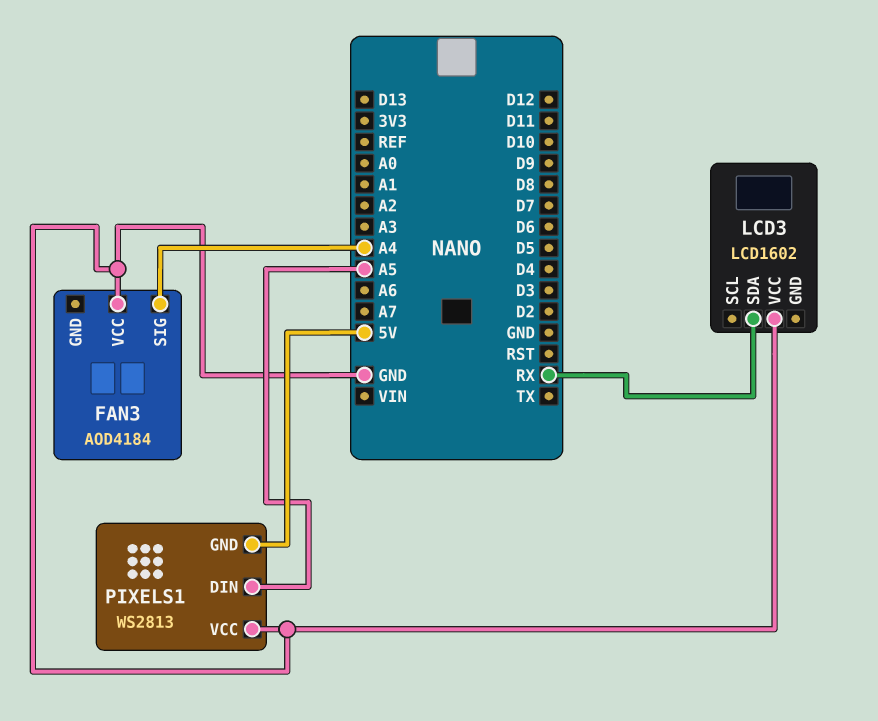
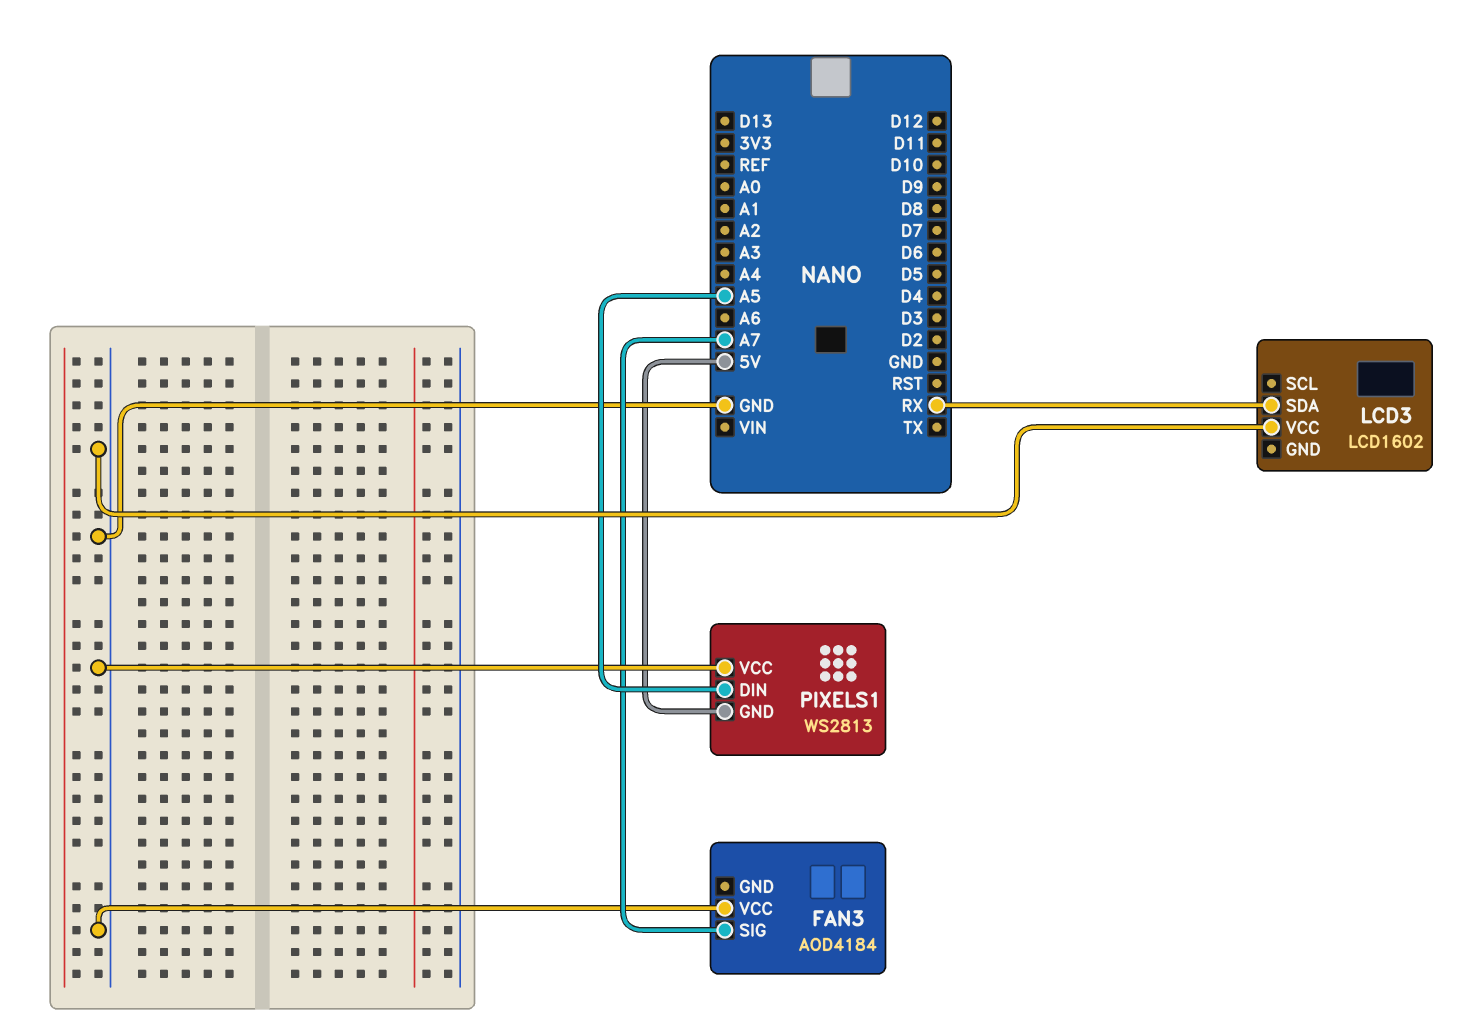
FAN3 pin SIG: A4 -> A7

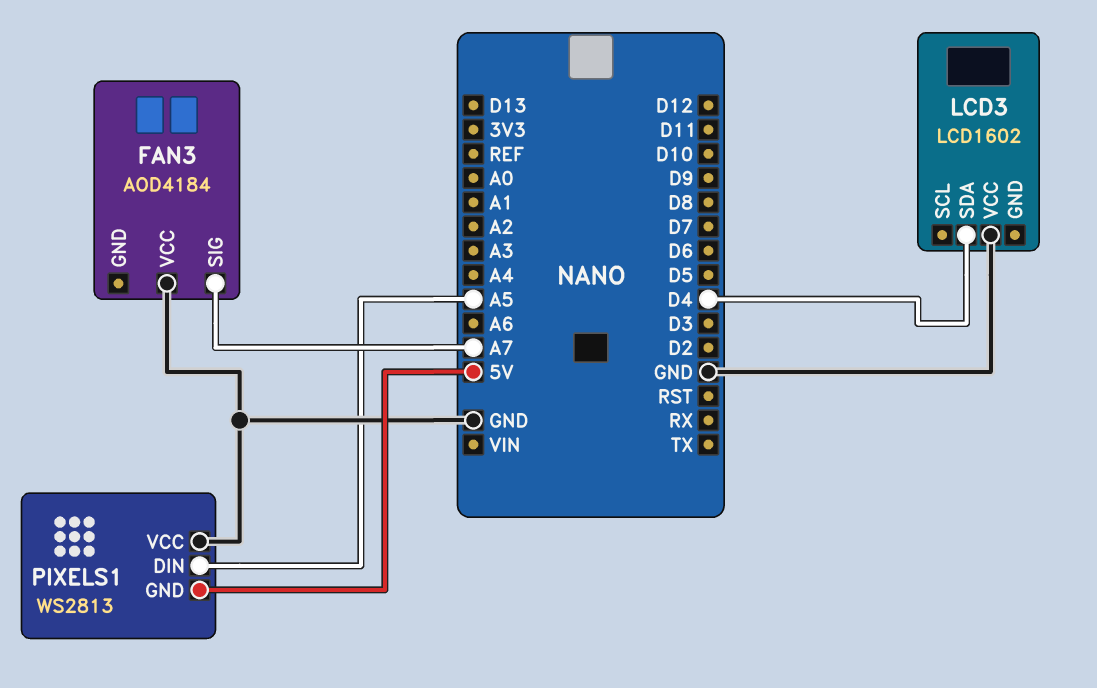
LCD3 pin SDA: RX -> D4

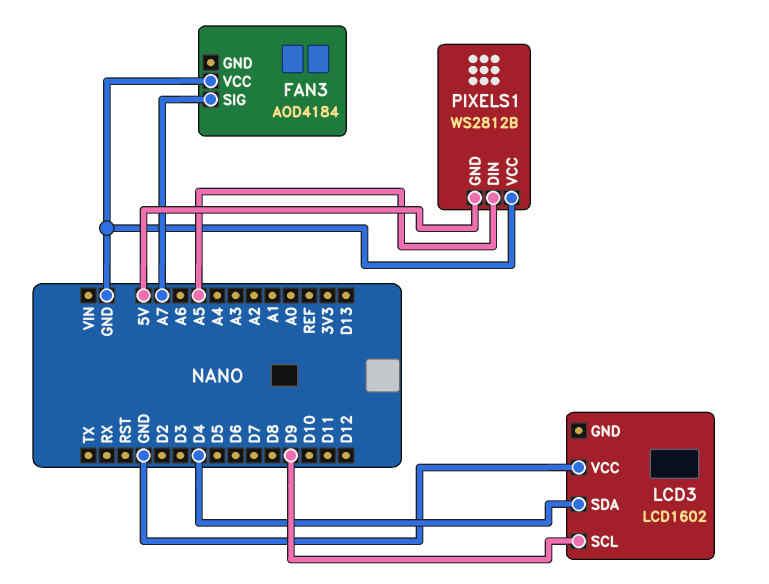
LCD3 pin SCL: none -> D9
PIXELS1: WS2813 -> WS2812B

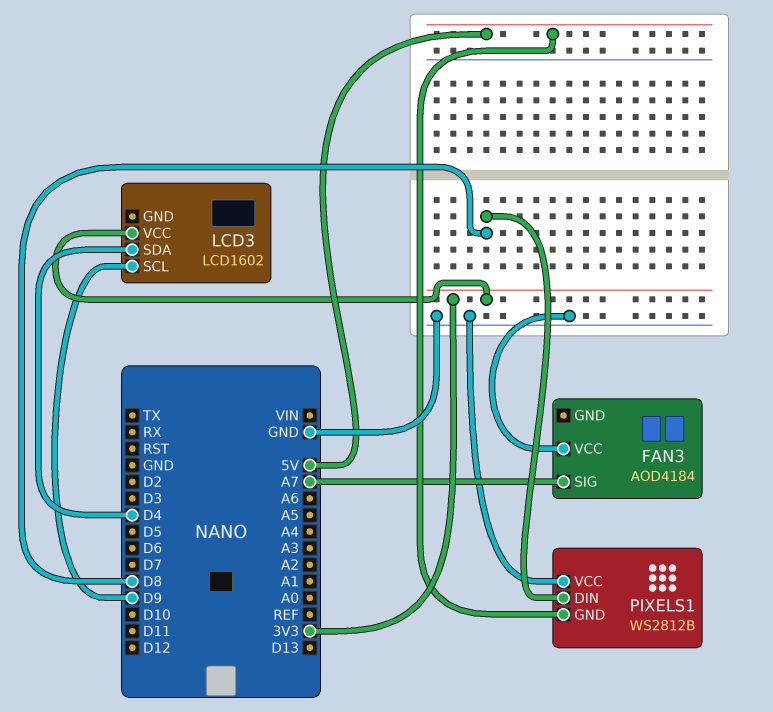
LCD3 pin VCC: GND -> 3V3
PIXELS1 pin DIN: A5 -> D8

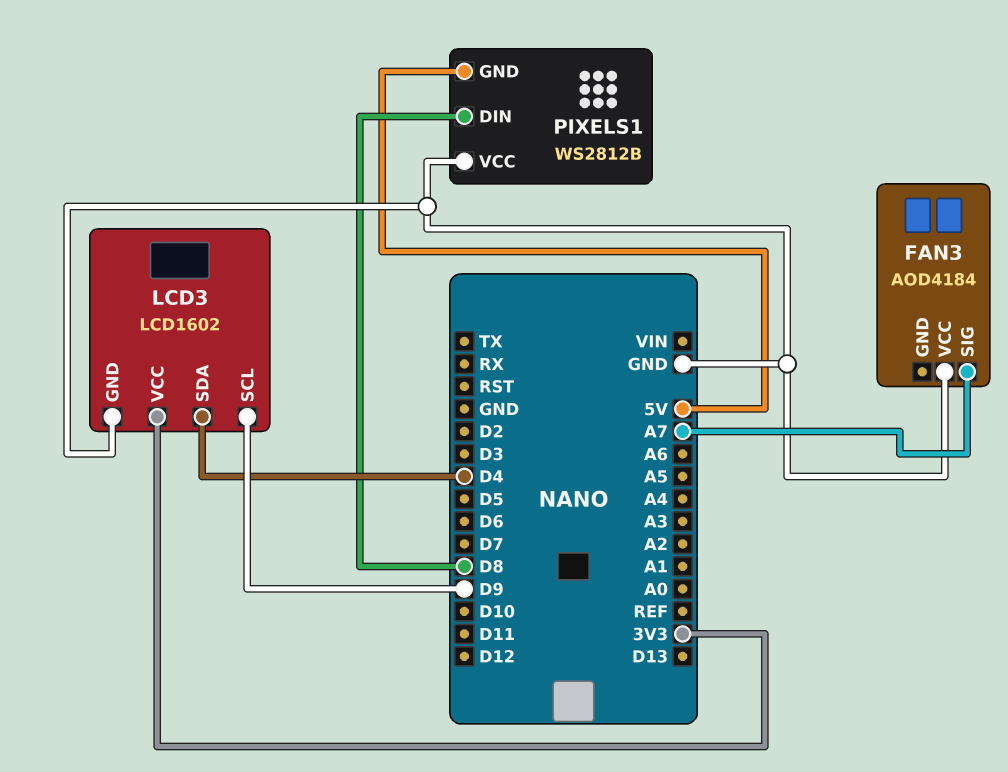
LCD3 pin GND: none -> GND

